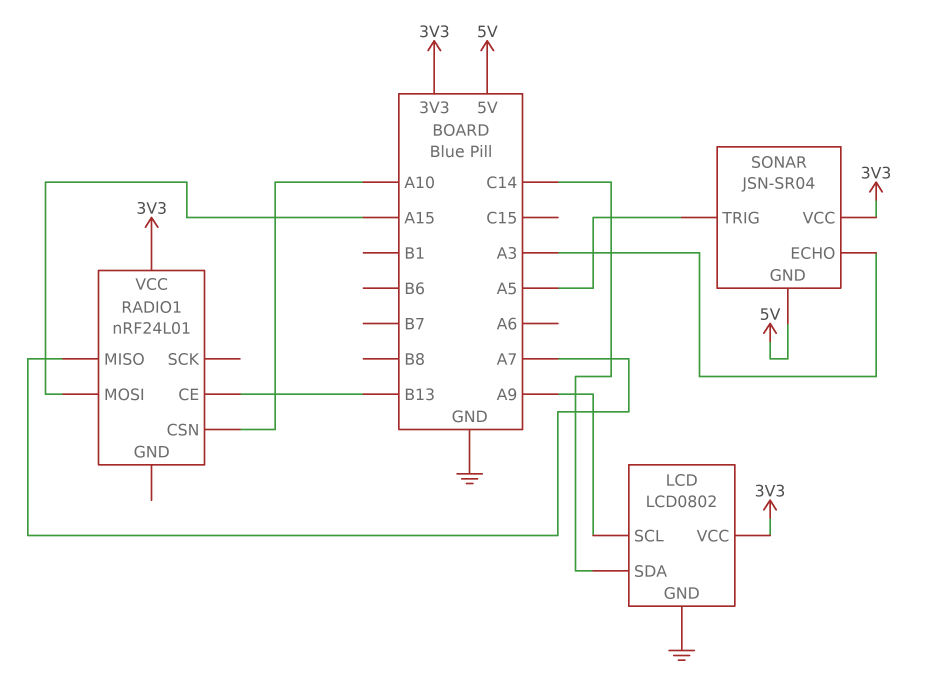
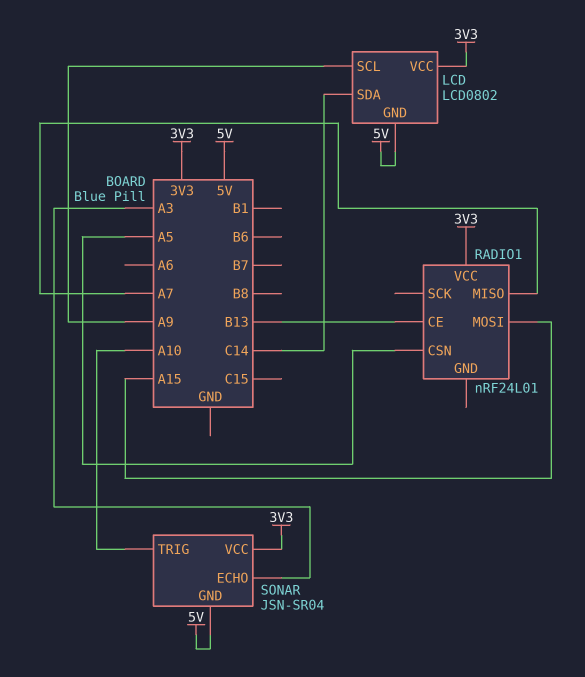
LCD pin GND: GND -> 5V
RADIO1 pin CSN: A10 -> A5
SONAR pin TRIG: A5 -> A10

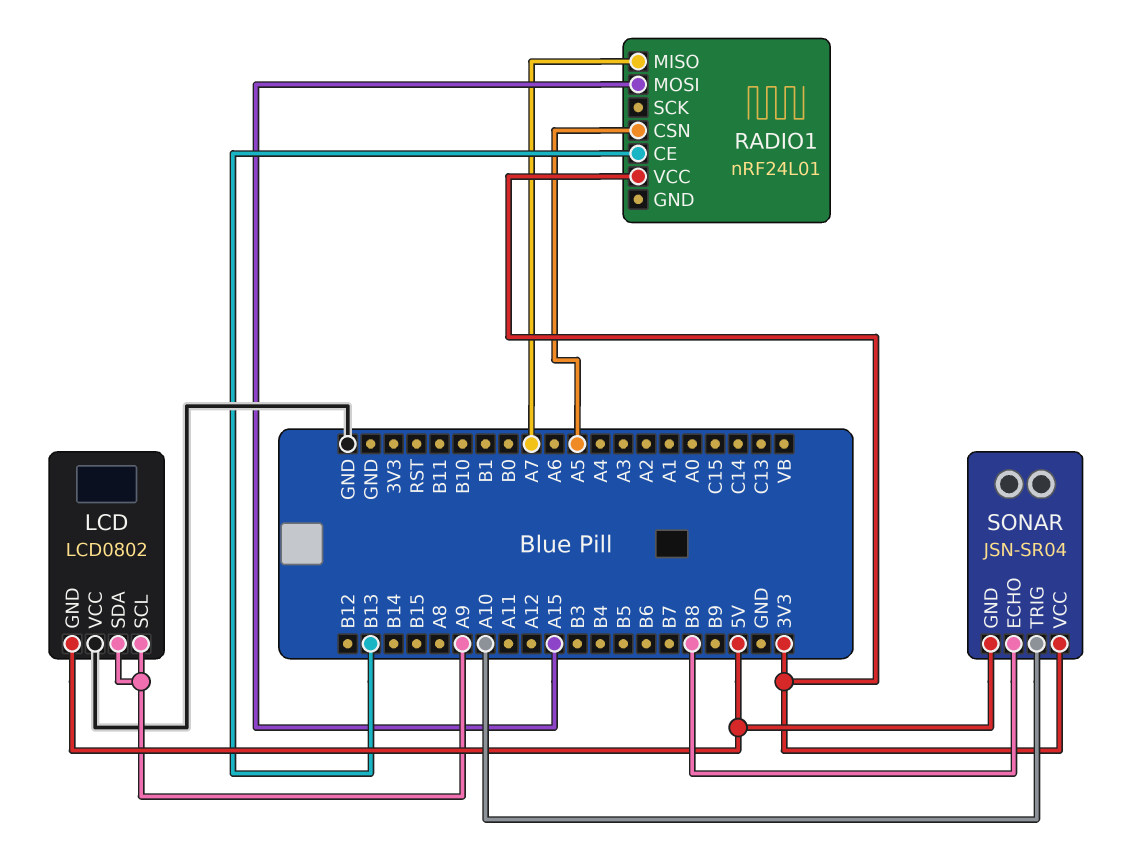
LCD pin SDA: C14 -> A9
LCD pin VCC: 3V3 -> GND
SONAR pin ECHO: A3 -> B8

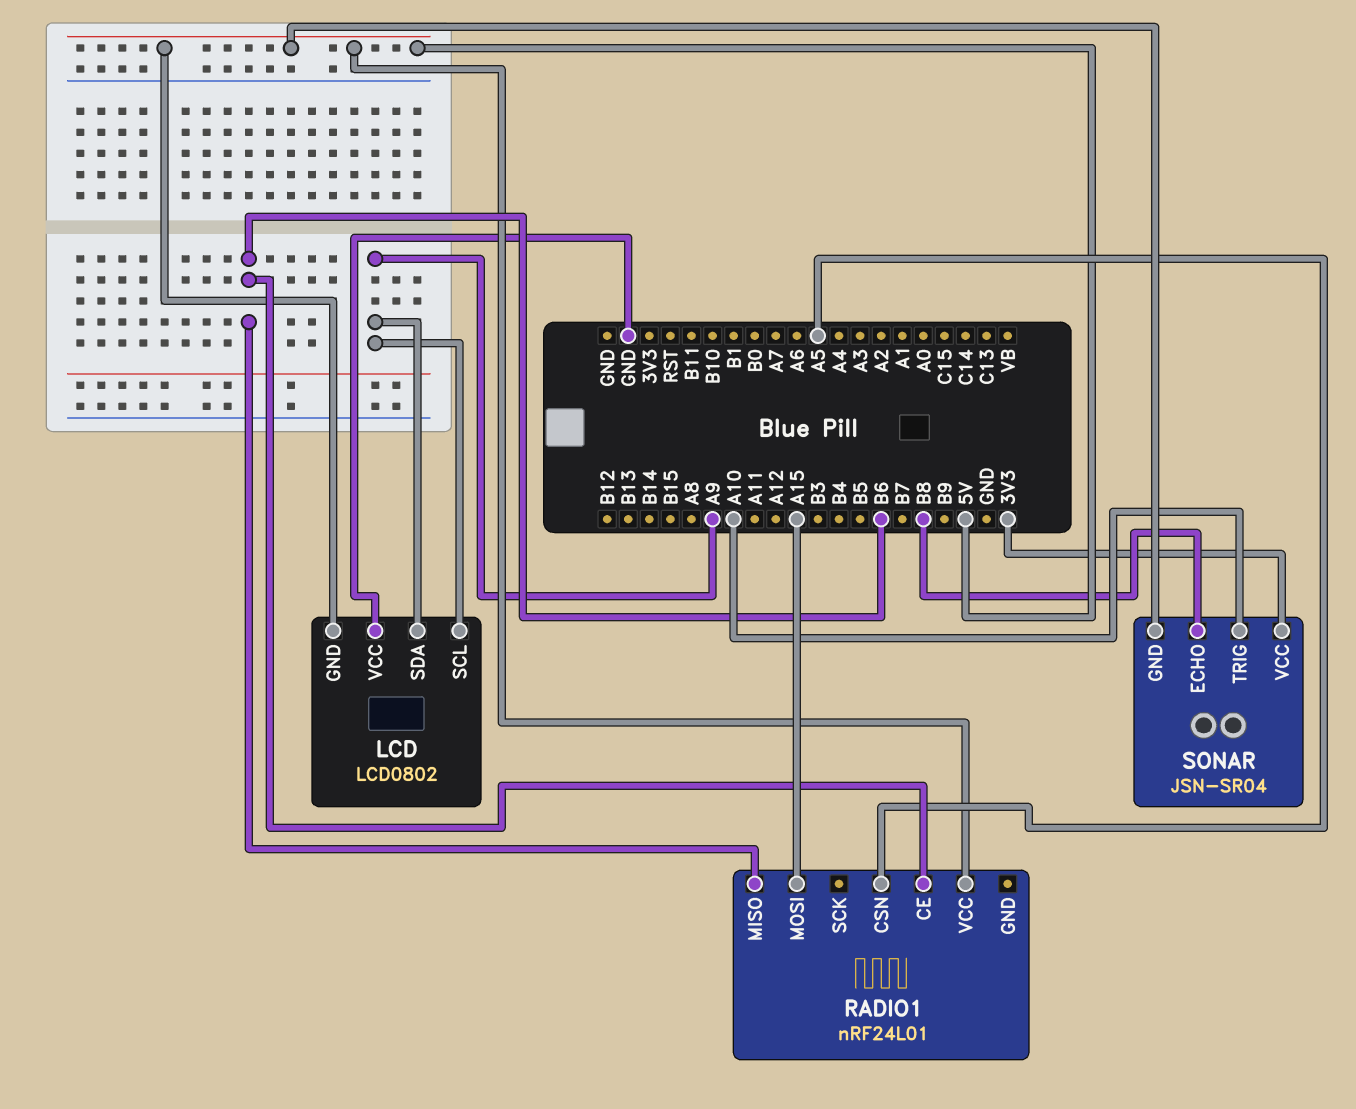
RADIO1 pin CE: B13 -> B6
RADIO1 pin MISO: A7 -> B6
RADIO1 pin VCC: 3V3 -> 5V

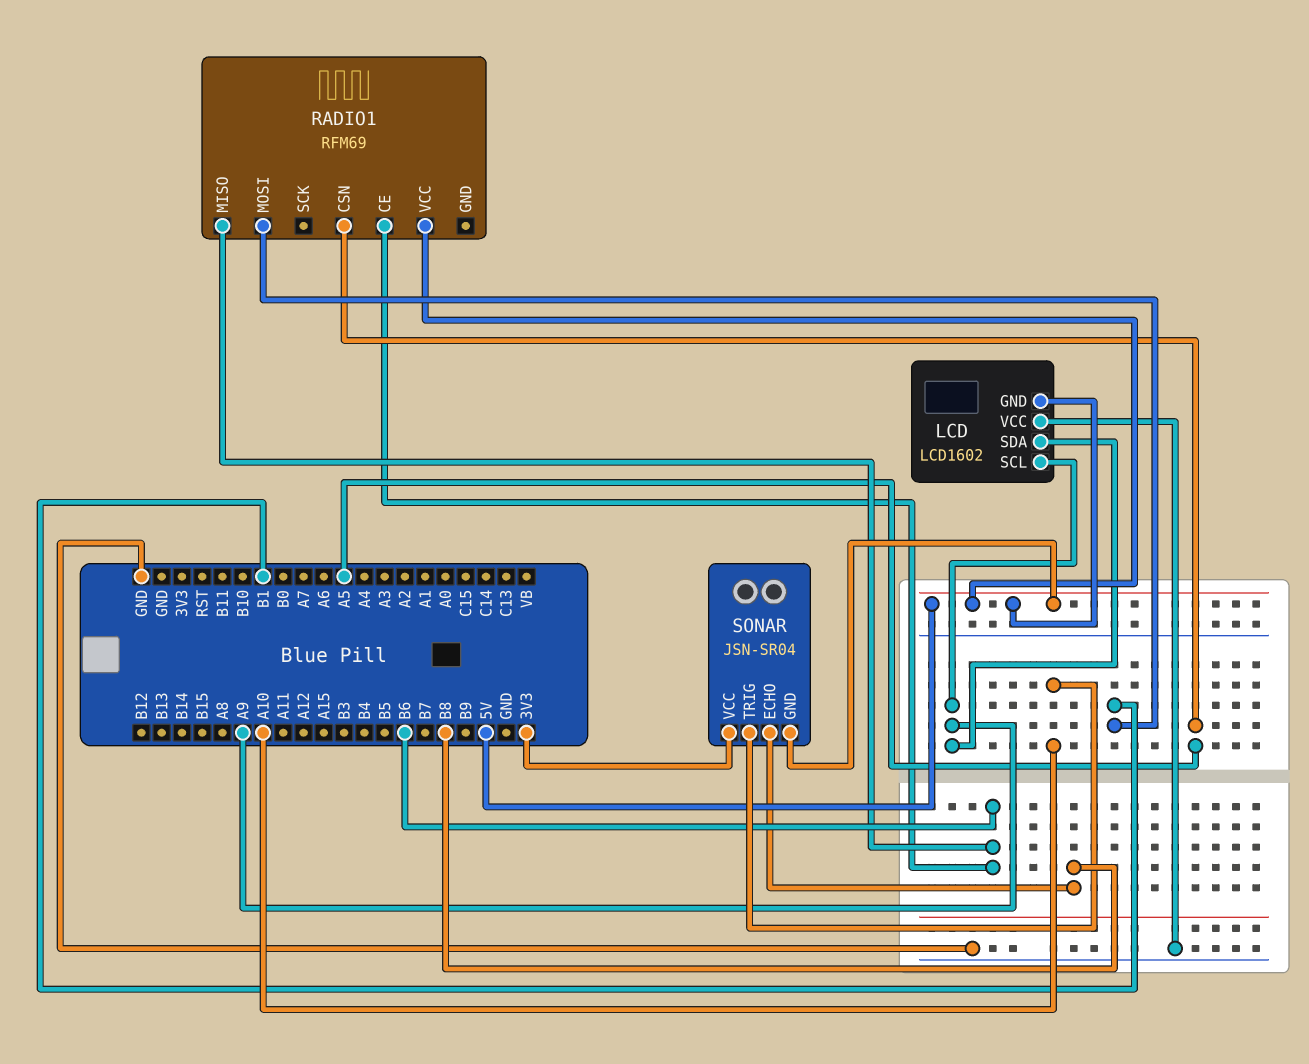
LCD: LCD0802 -> LCD1602
RADIO1: nRF24L01 -> RFM69
RADIO1 pin MOSI: A15 -> B1

